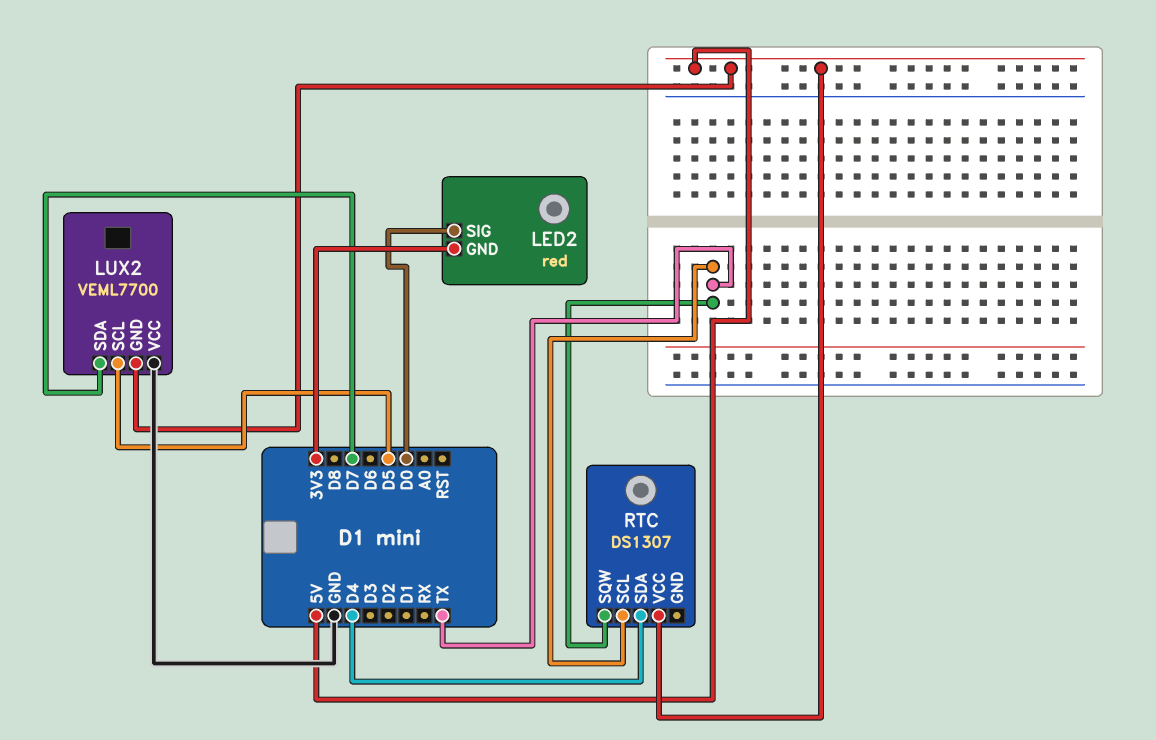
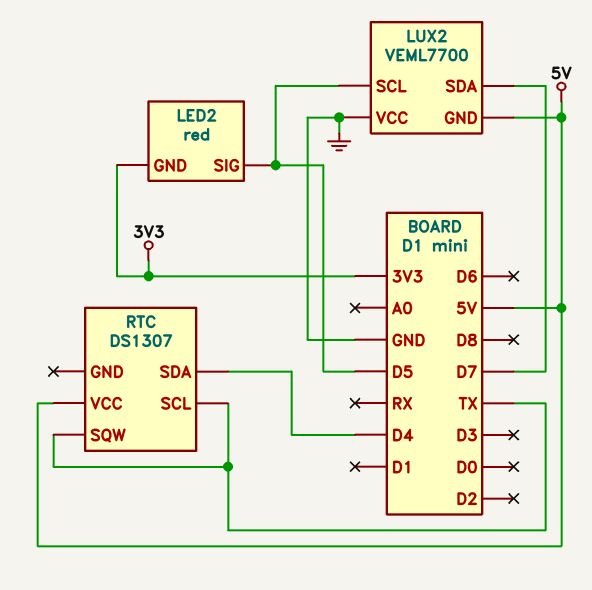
LED2 pin SIG: D0 -> D5

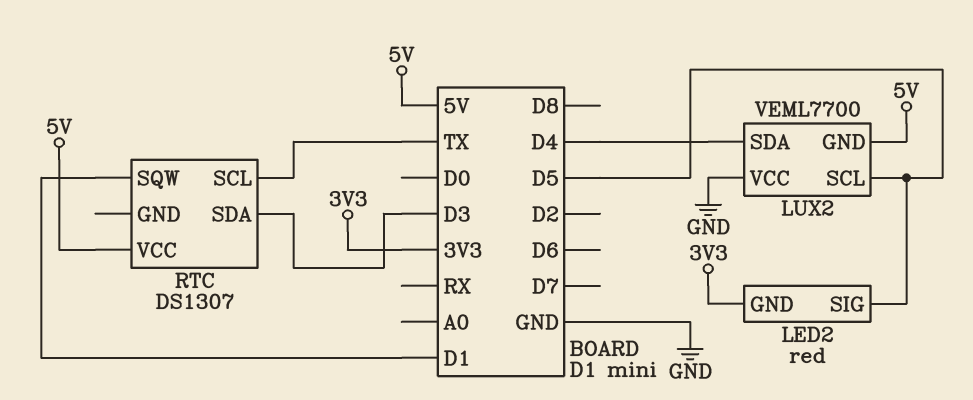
LUX2 pin SDA: D7 -> D4
RTC pin SDA: D4 -> D3
RTC pin SQW: TX -> D1

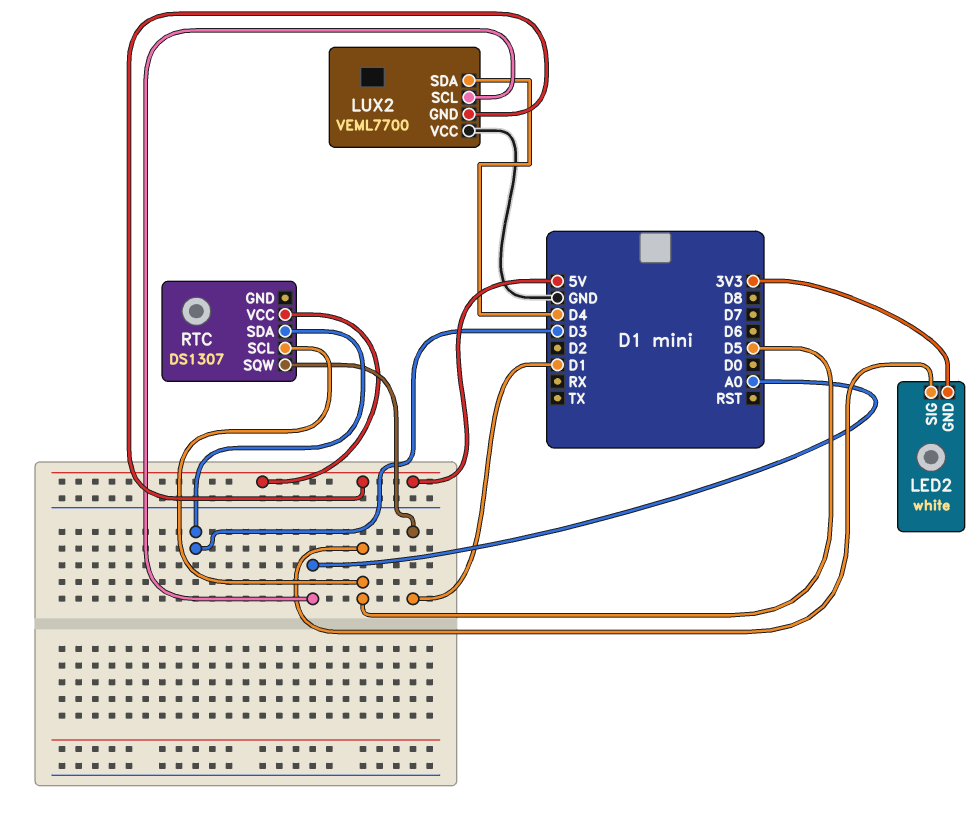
LED2: red -> white
LUX2 pin SCL: D5 -> A0
RTC pin SCL: TX -> D5

